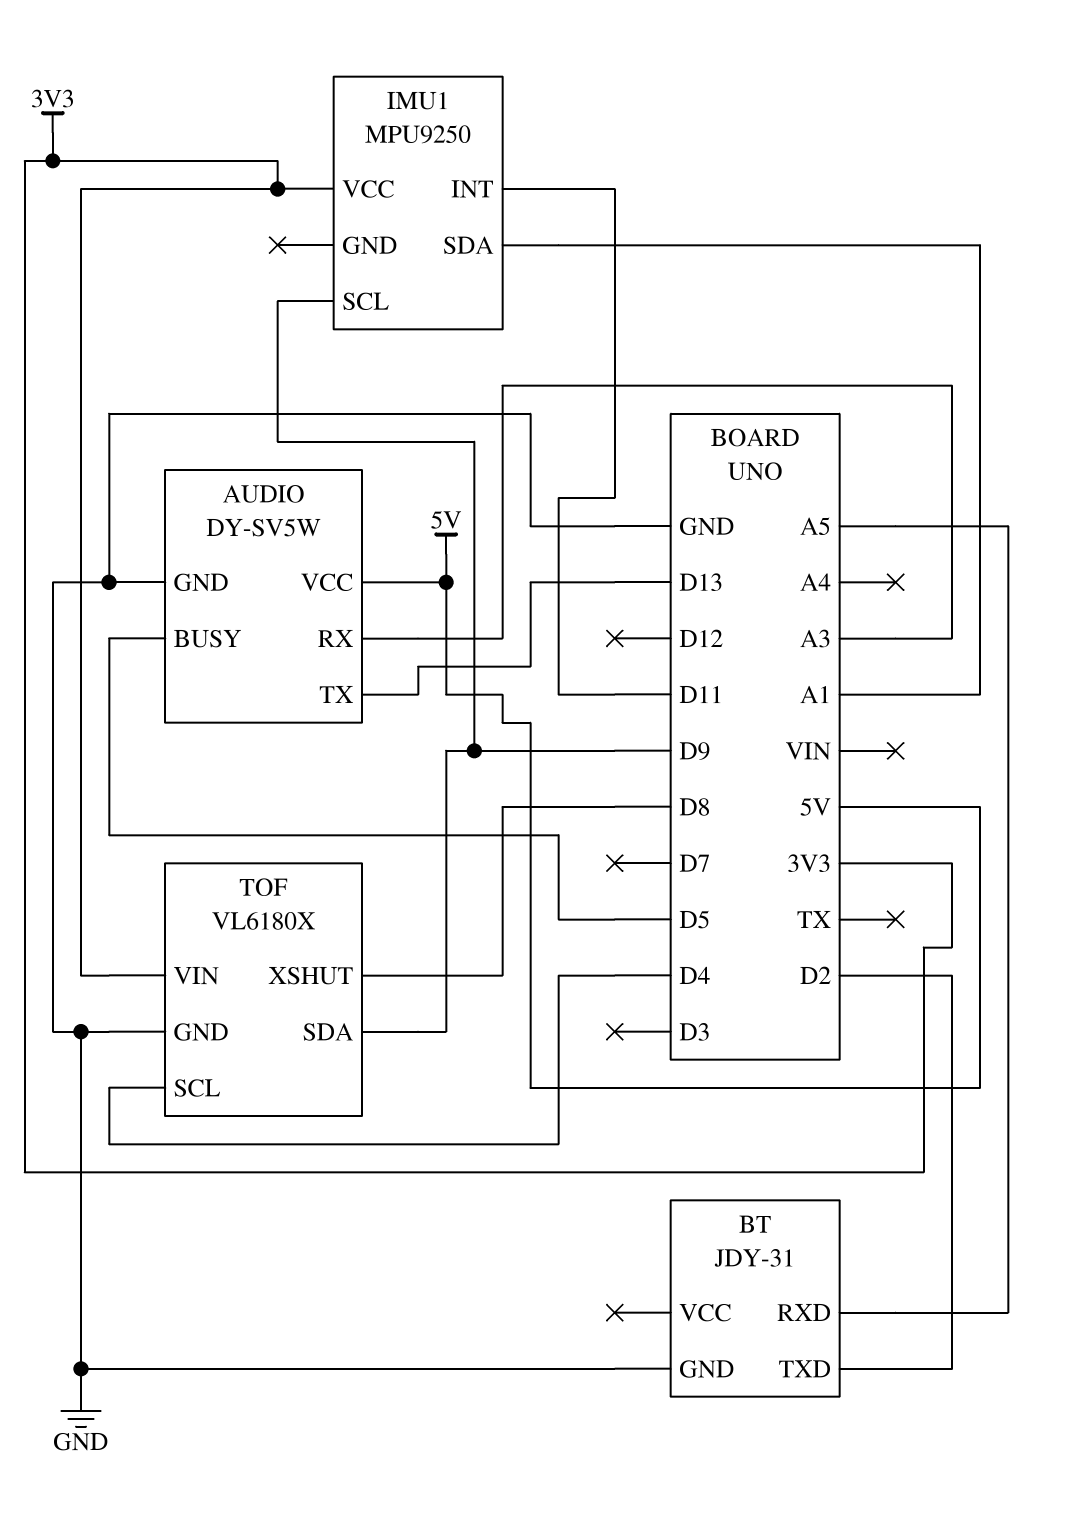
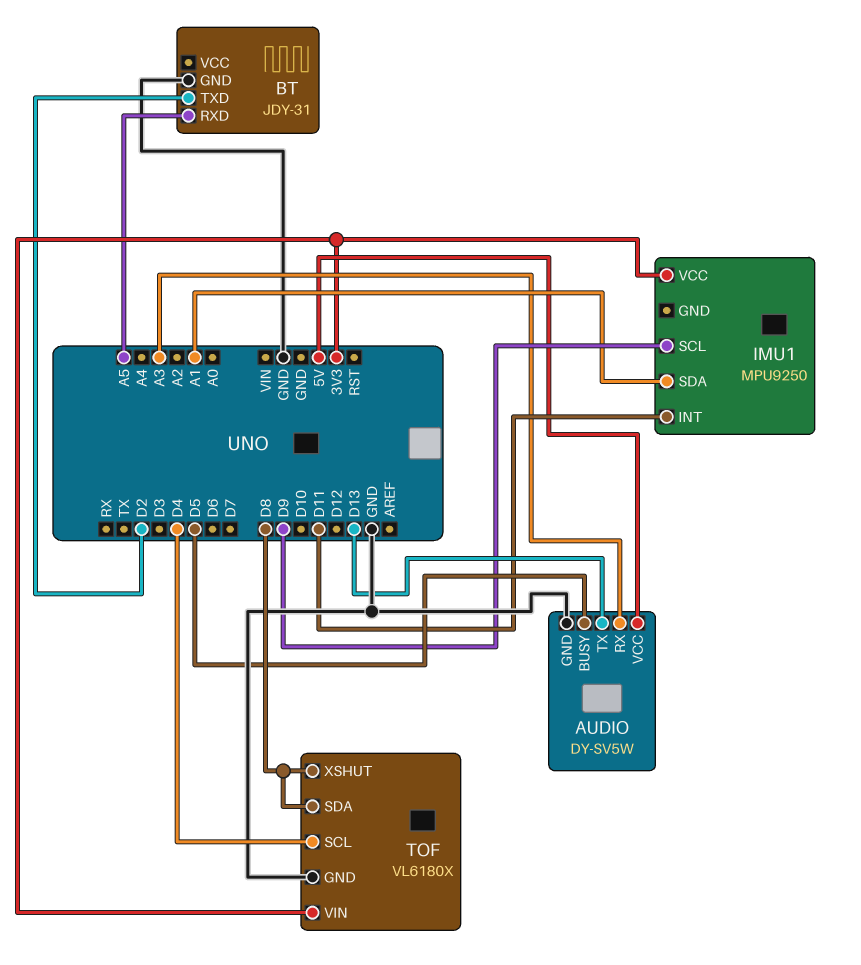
TOF pin SDA: D9 -> D8

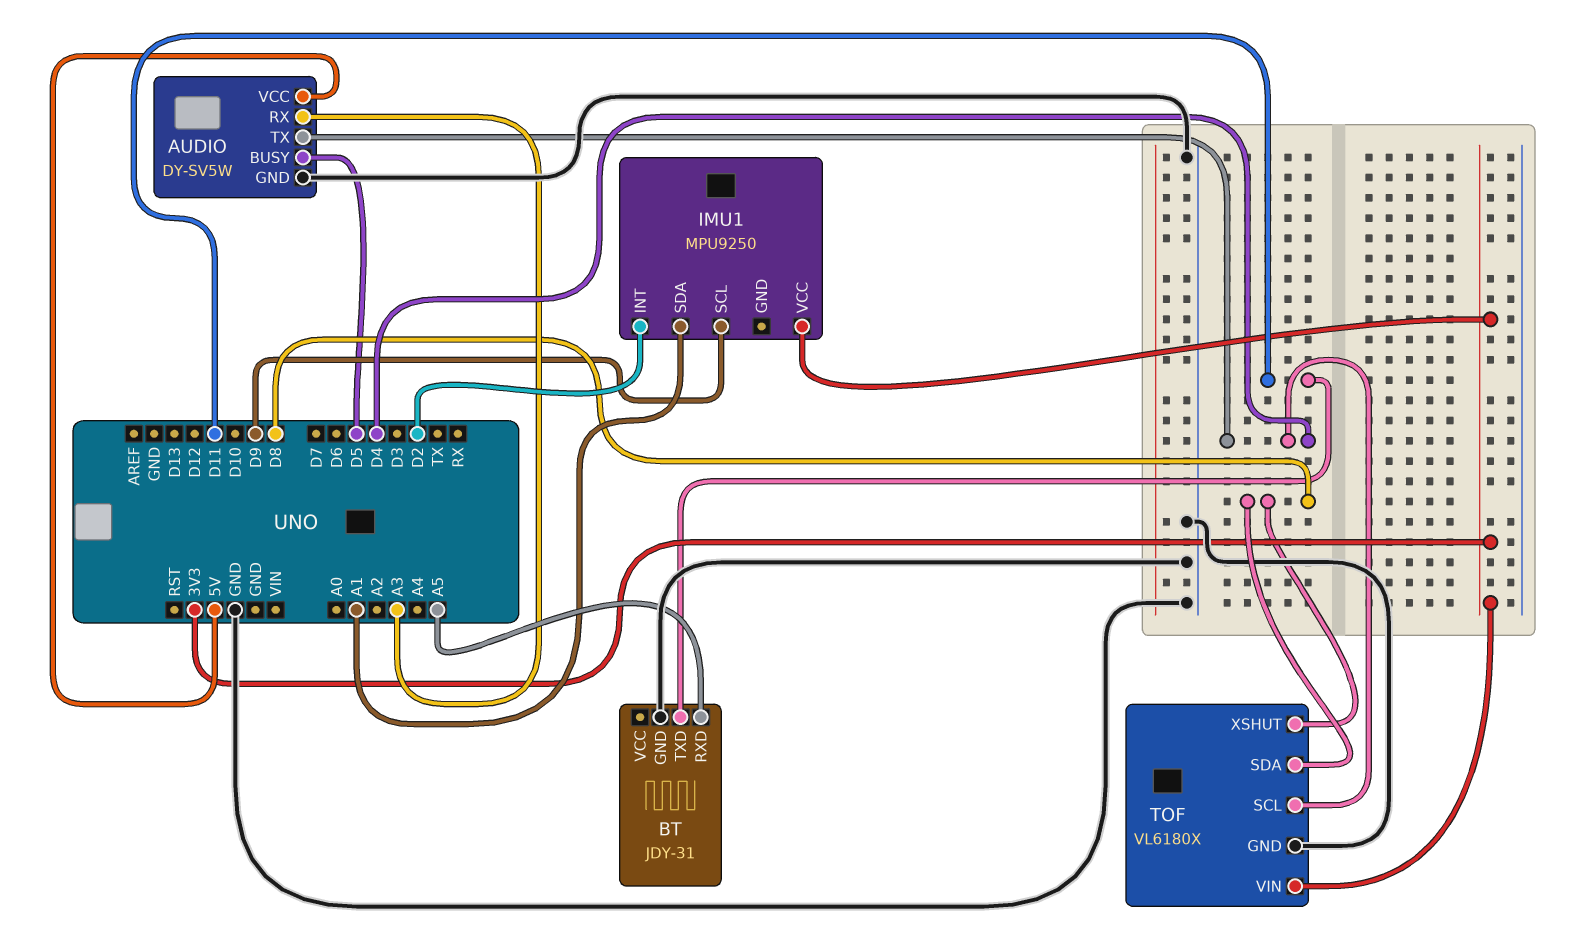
AUDIO pin TX: D13 -> D4
BT pin TXD: D2 -> D11
IMU1 pin INT: D11 -> D2

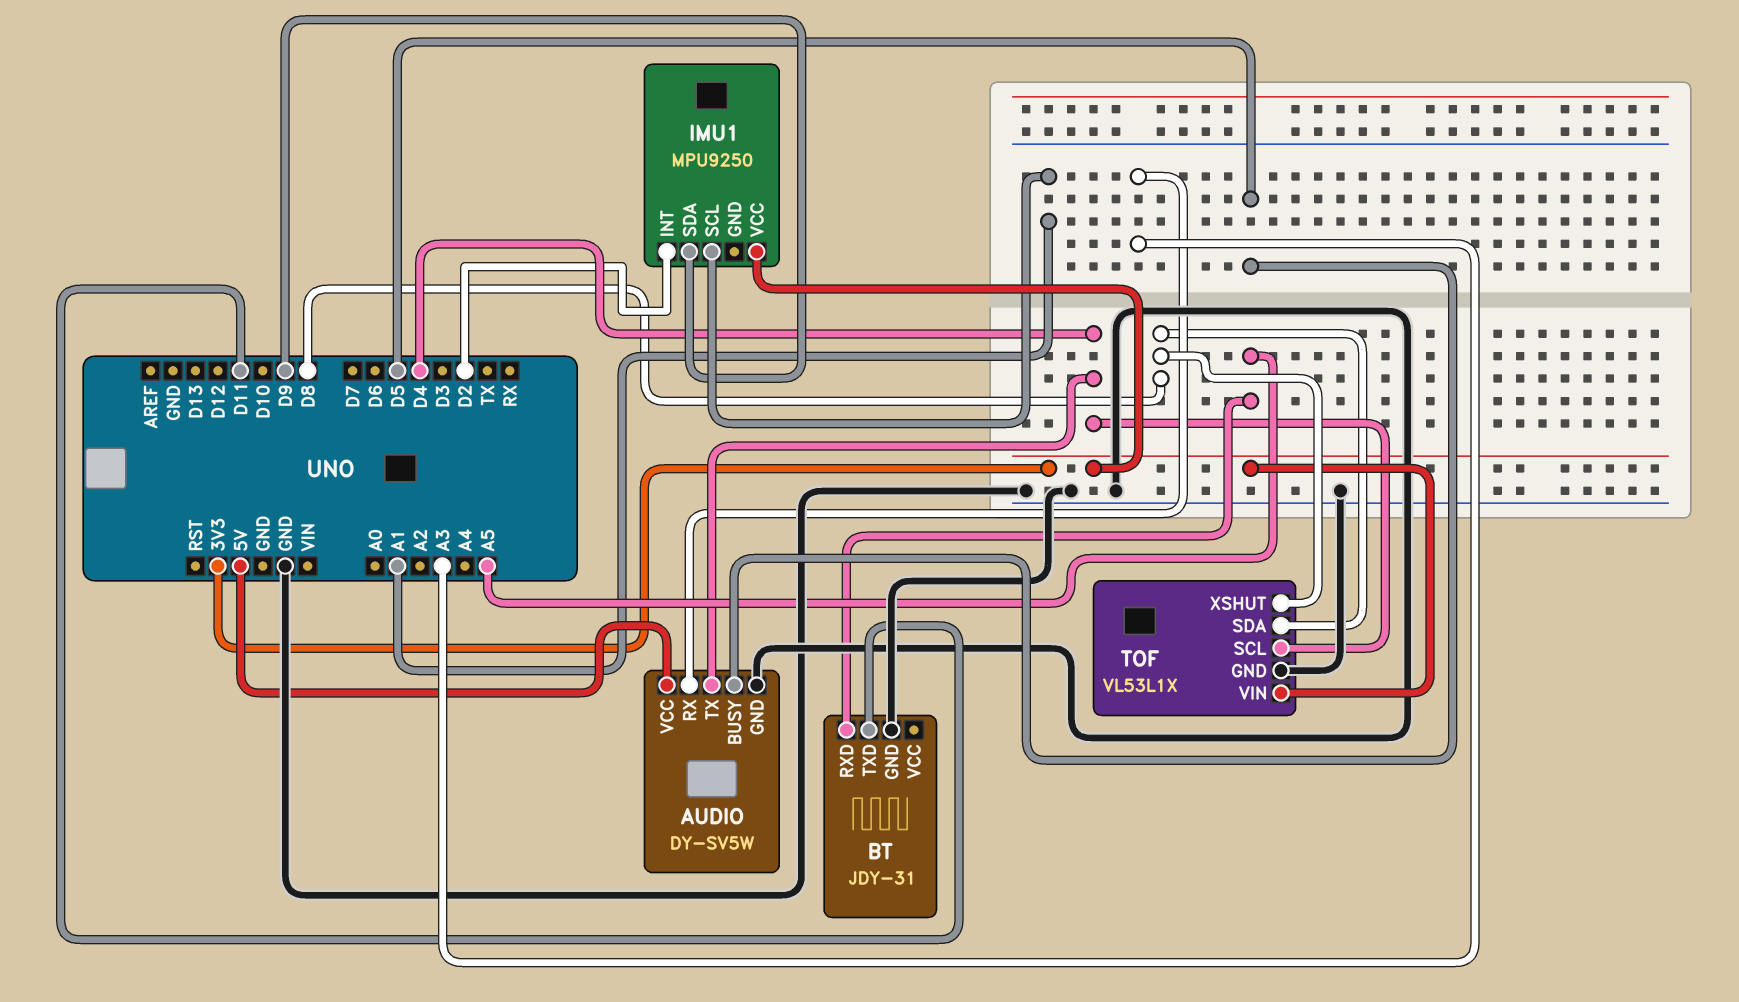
IMU1 pin SCL: D9 -> A1
IMU1 pin SDA: A1 -> D9
TOF: VL6180X -> VL53L1X

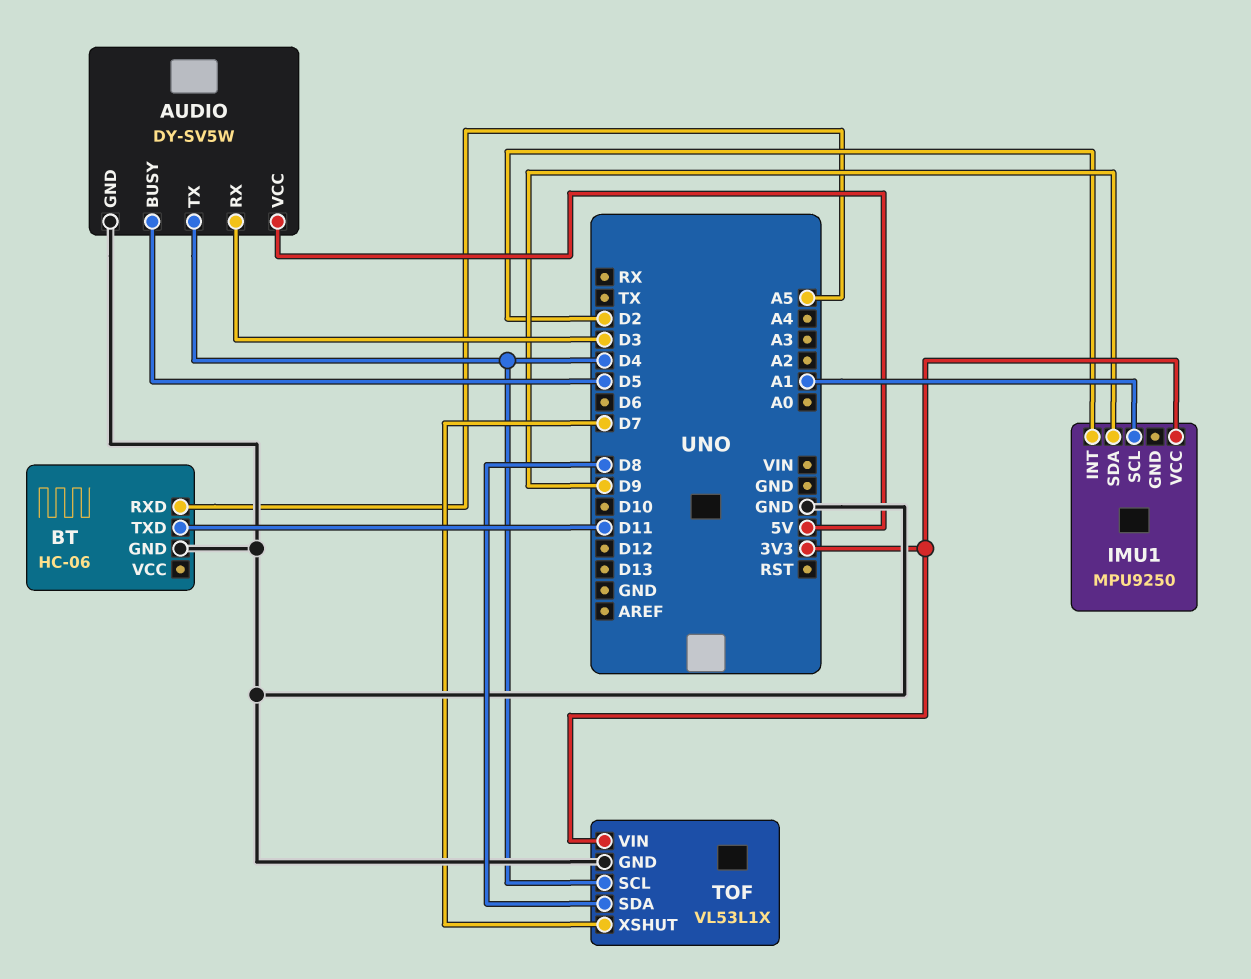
AUDIO pin RX: A3 -> D3
BT: JDY-31 -> HC-06
TOF pin XSHUT: D8 -> D7

